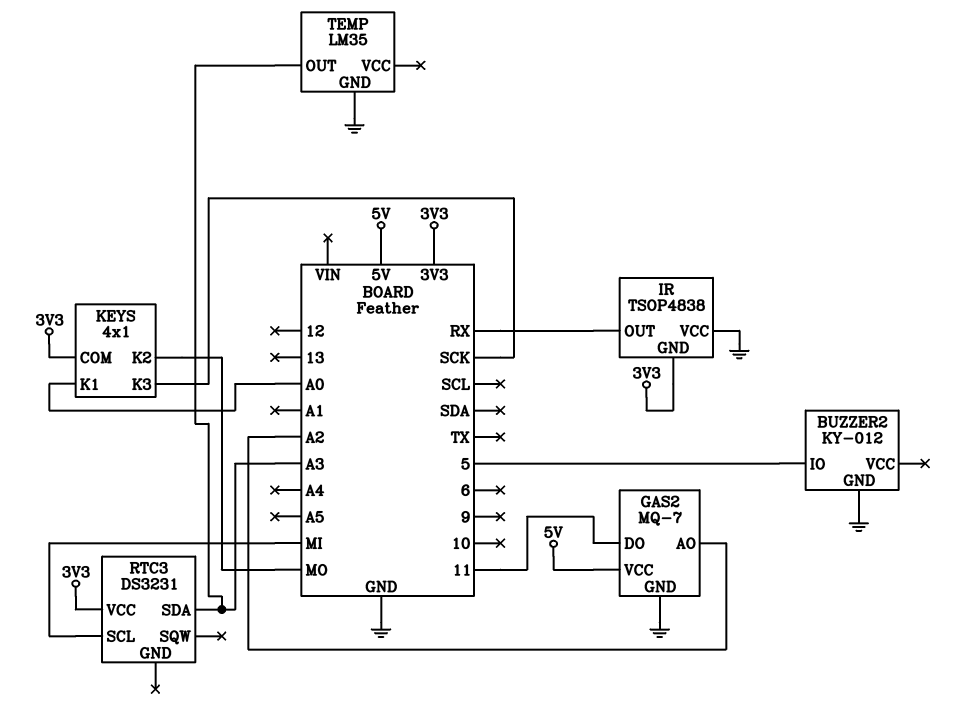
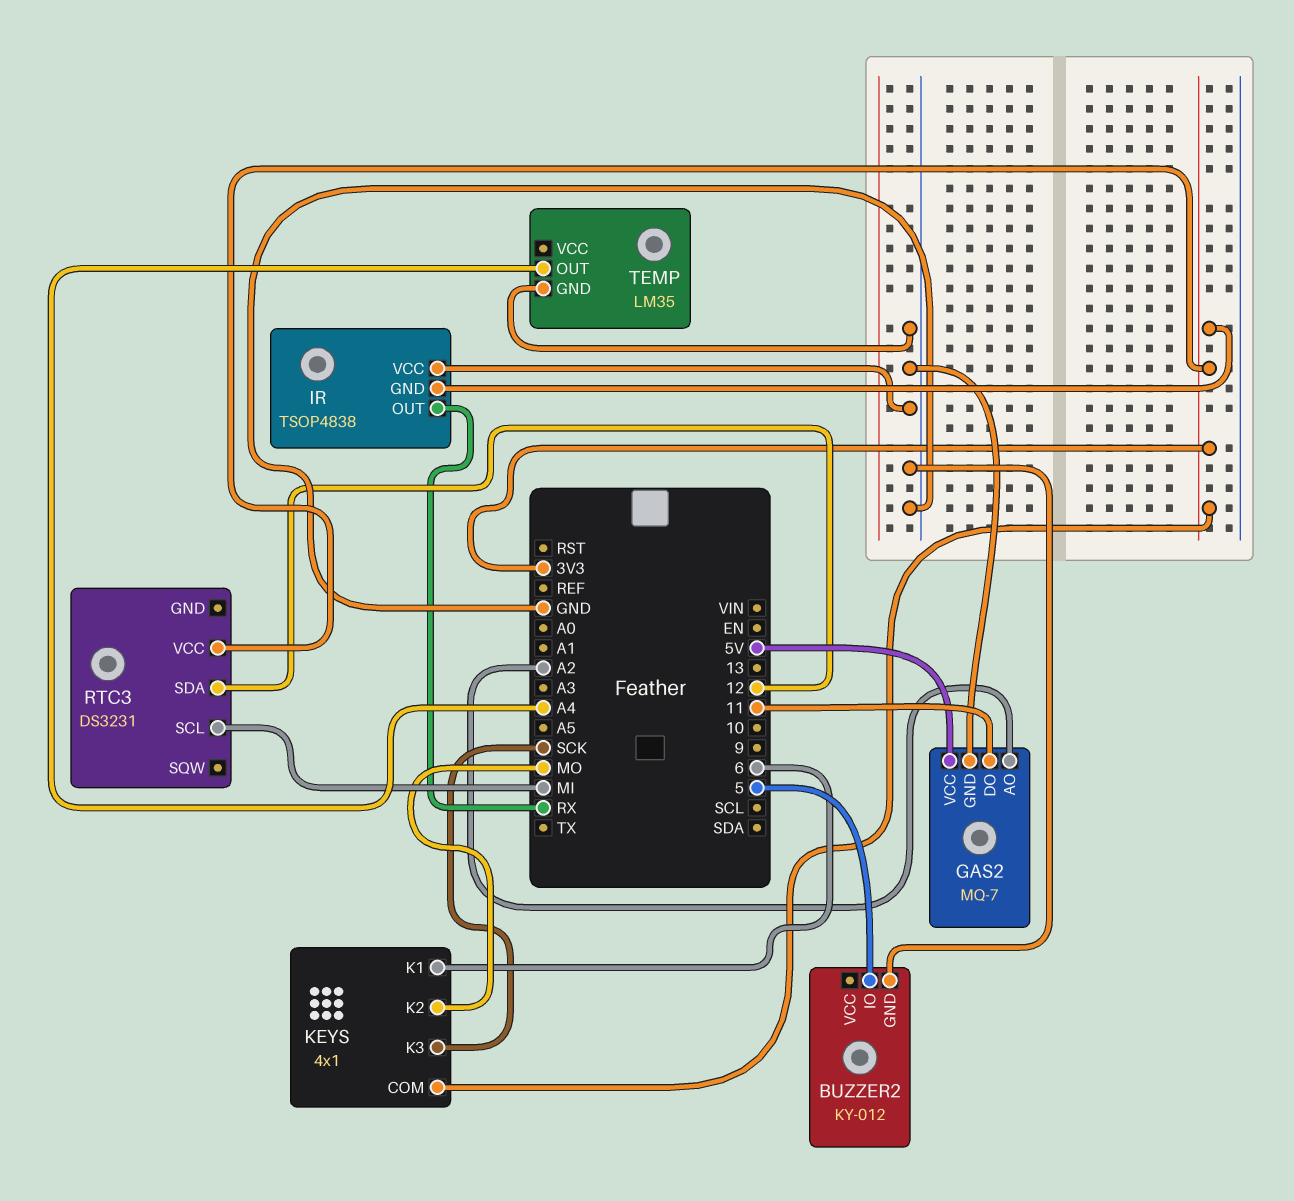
KEYS pin K1: A0 -> 6
RTC3 pin SDA: A3 -> 12
TEMP pin OUT: A3 -> A4

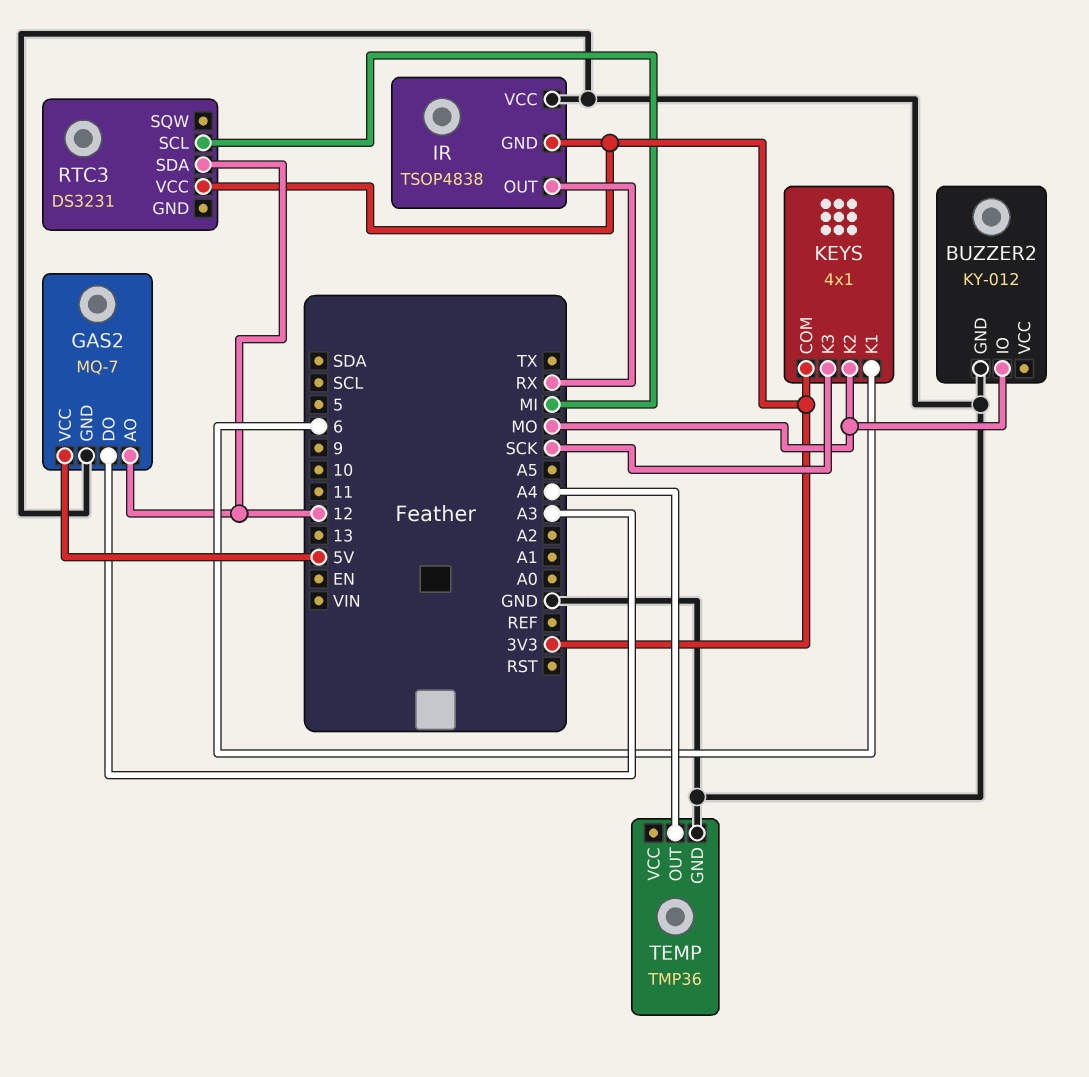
BUZZER2 pin IO: 5 -> MO
GAS2 pin AO: A2 -> 12
GAS2 pin DO: 11 -> A3
TEMP: LM35 -> TMP36

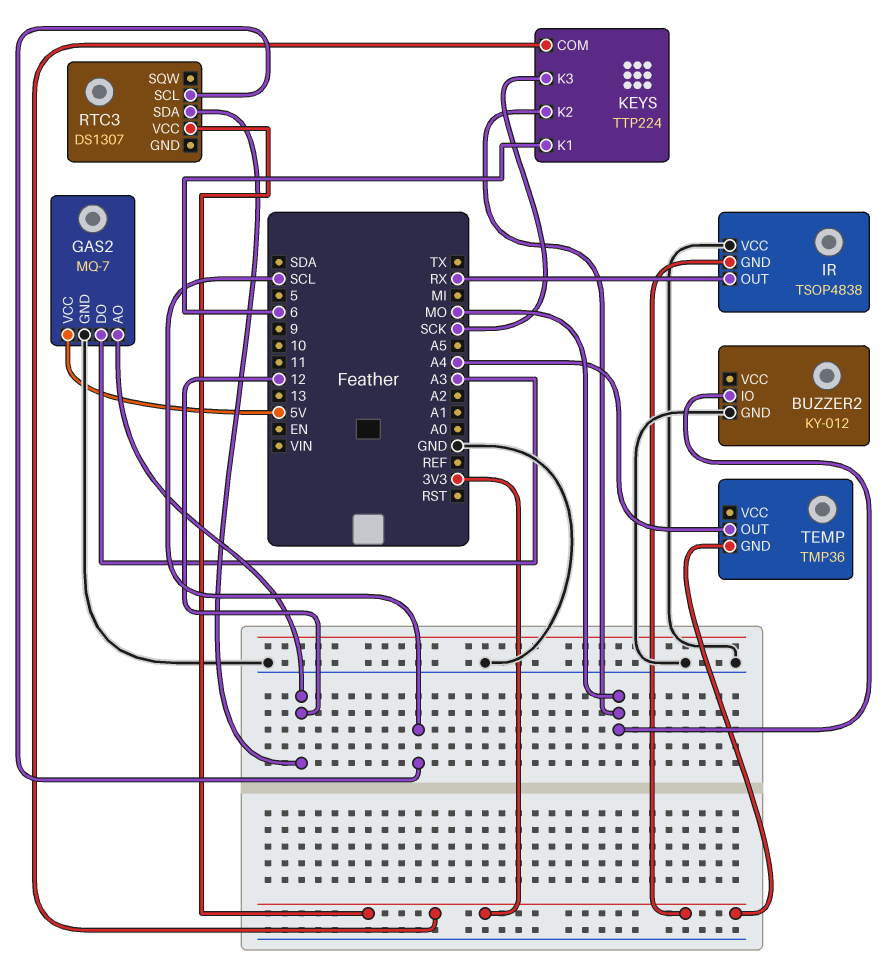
KEYS: 4x1 -> TTP224
RTC3: DS3231 -> DS1307
RTC3 pin SCL: MI -> SCL
TEMP pin GND: GND -> 3V3

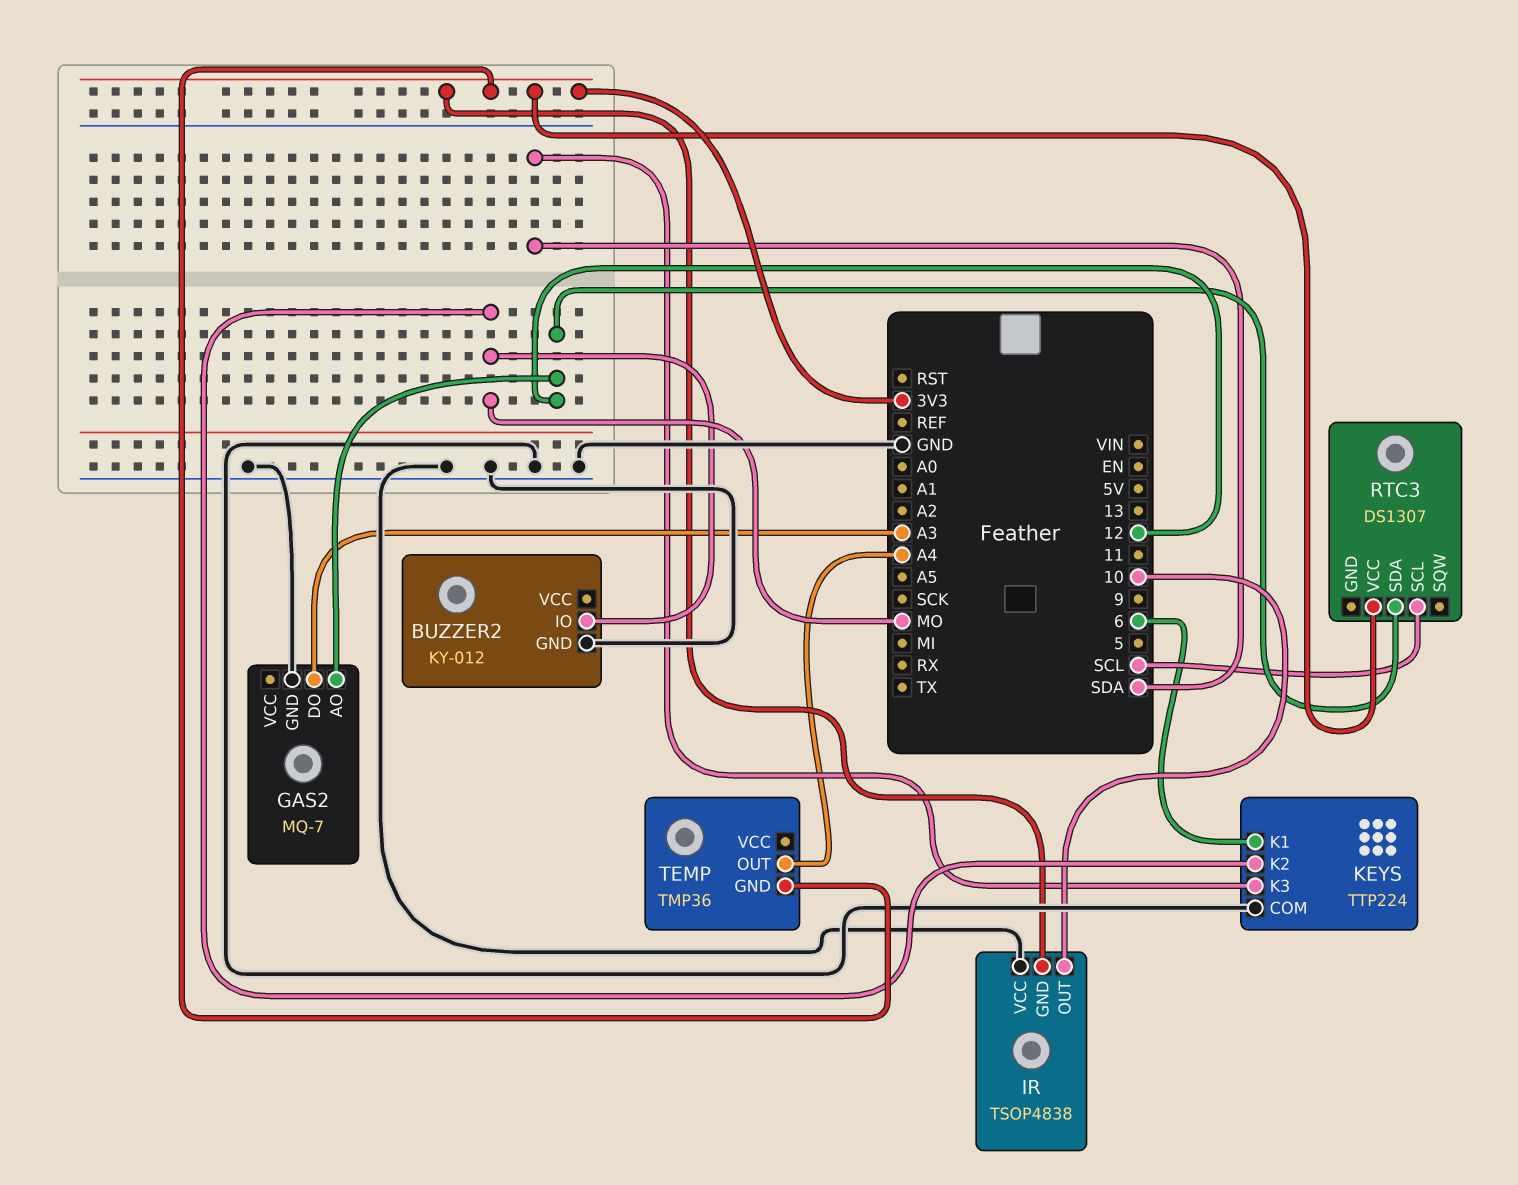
GAS2 pin VCC: 5V -> none
IR pin OUT: RX -> 10
KEYS pin COM: 3V3 -> GND
KEYS pin K3: SCK -> SDA

